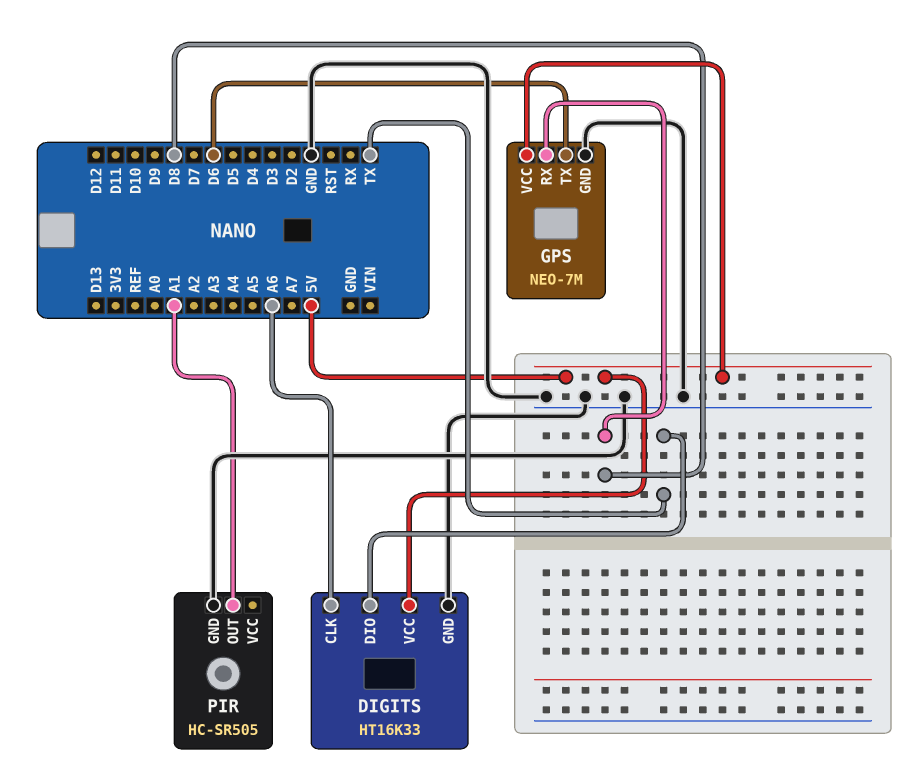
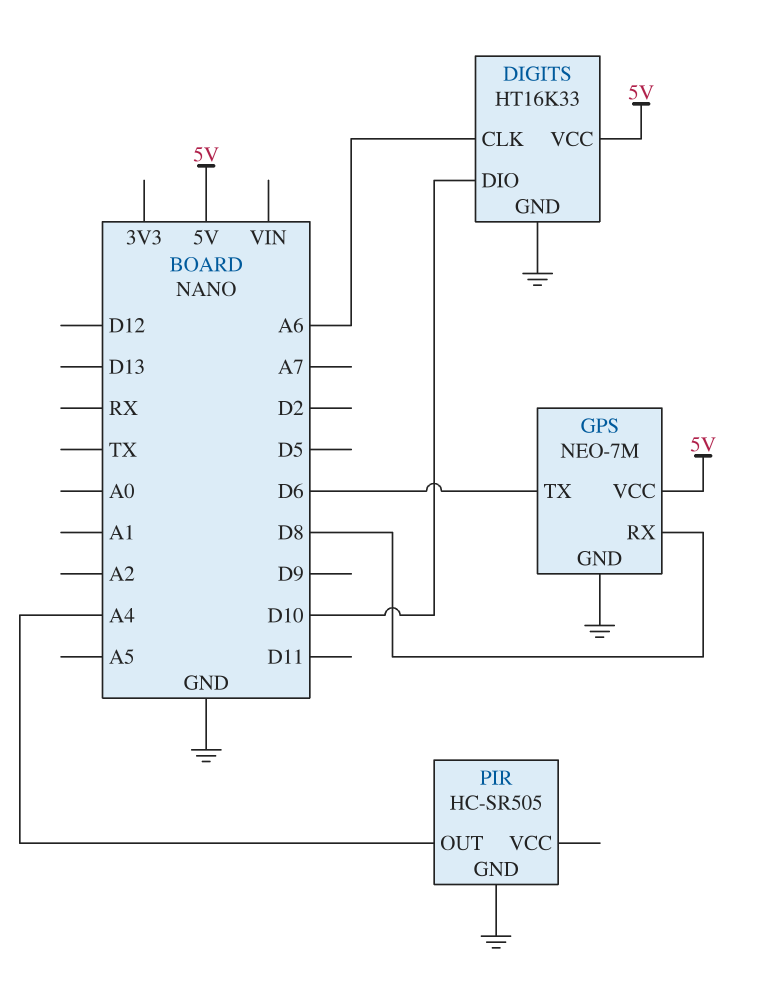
DIGITS pin DIO: TX -> D10
PIR pin OUT: A1 -> A4

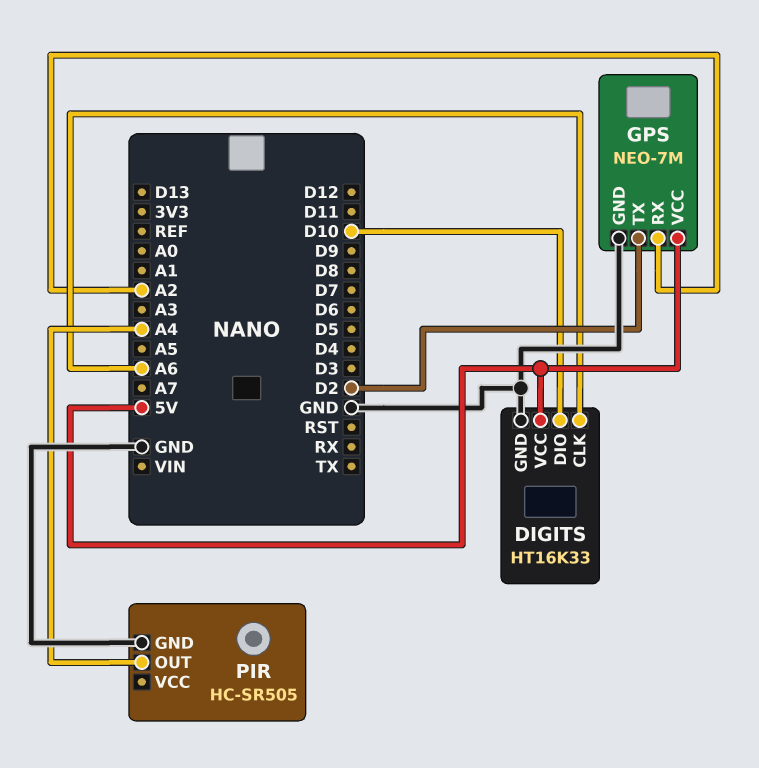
GPS pin RX: D8 -> A2
GPS pin TX: D6 -> D2

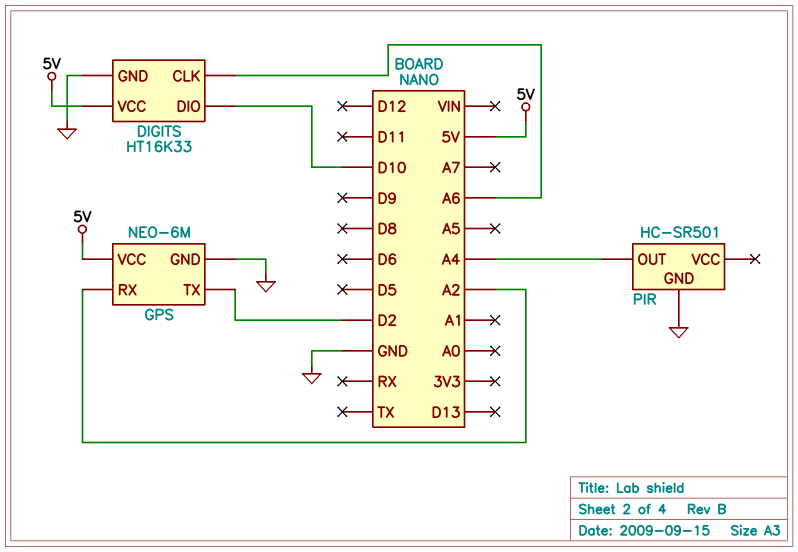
GPS: NEO-7M -> NEO-6M
PIR: HC-SR505 -> HC-SR501

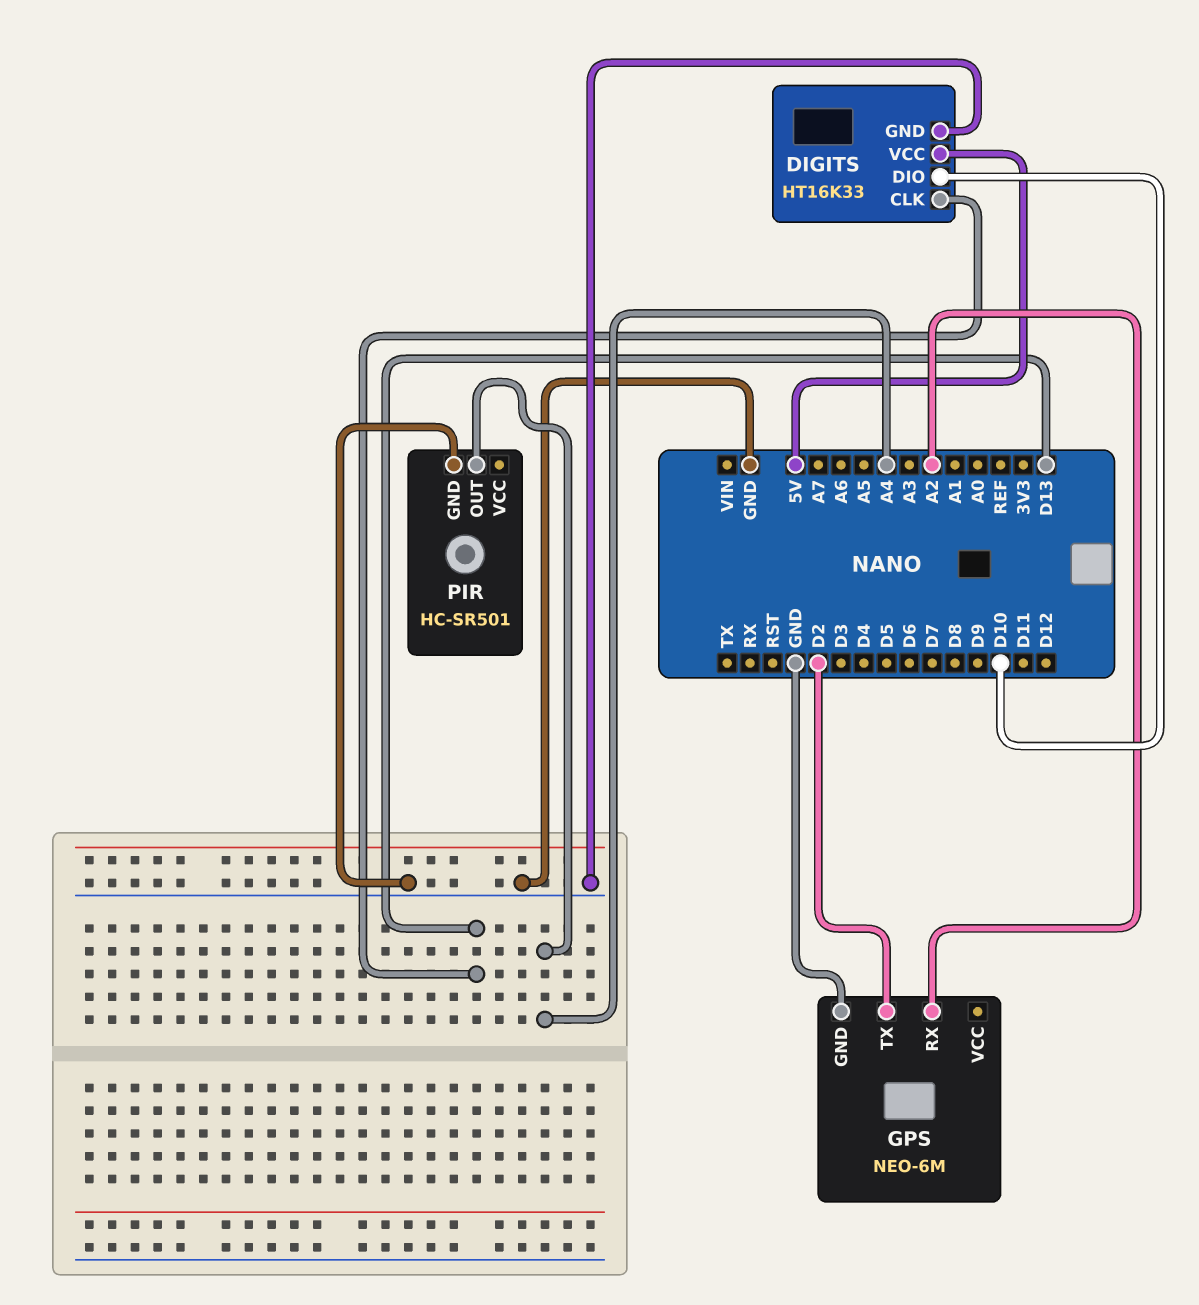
DIGITS pin CLK: A6 -> D13
GPS pin VCC: 5V -> none

